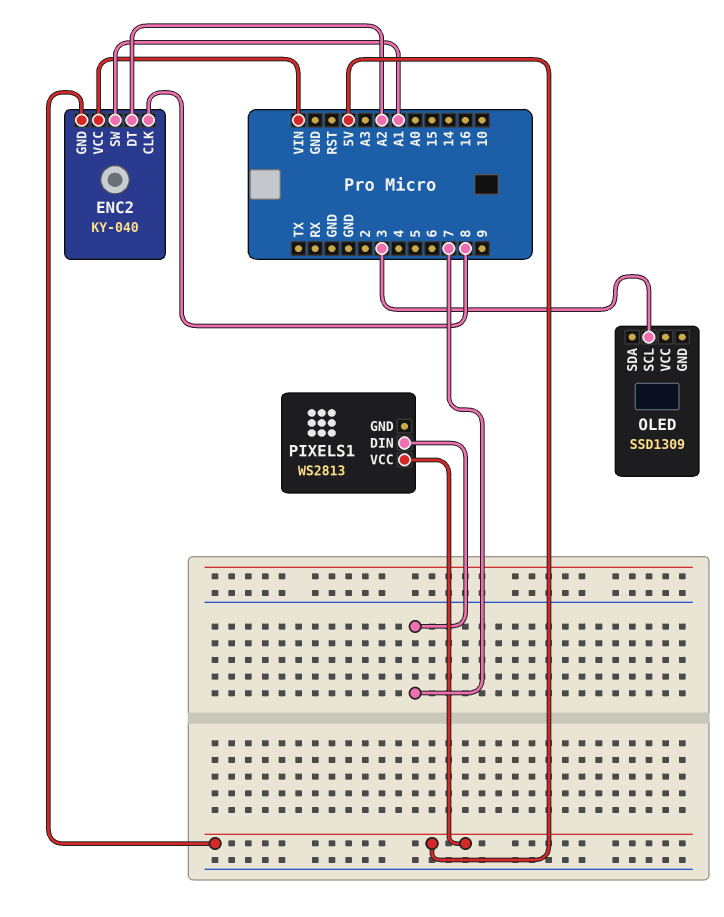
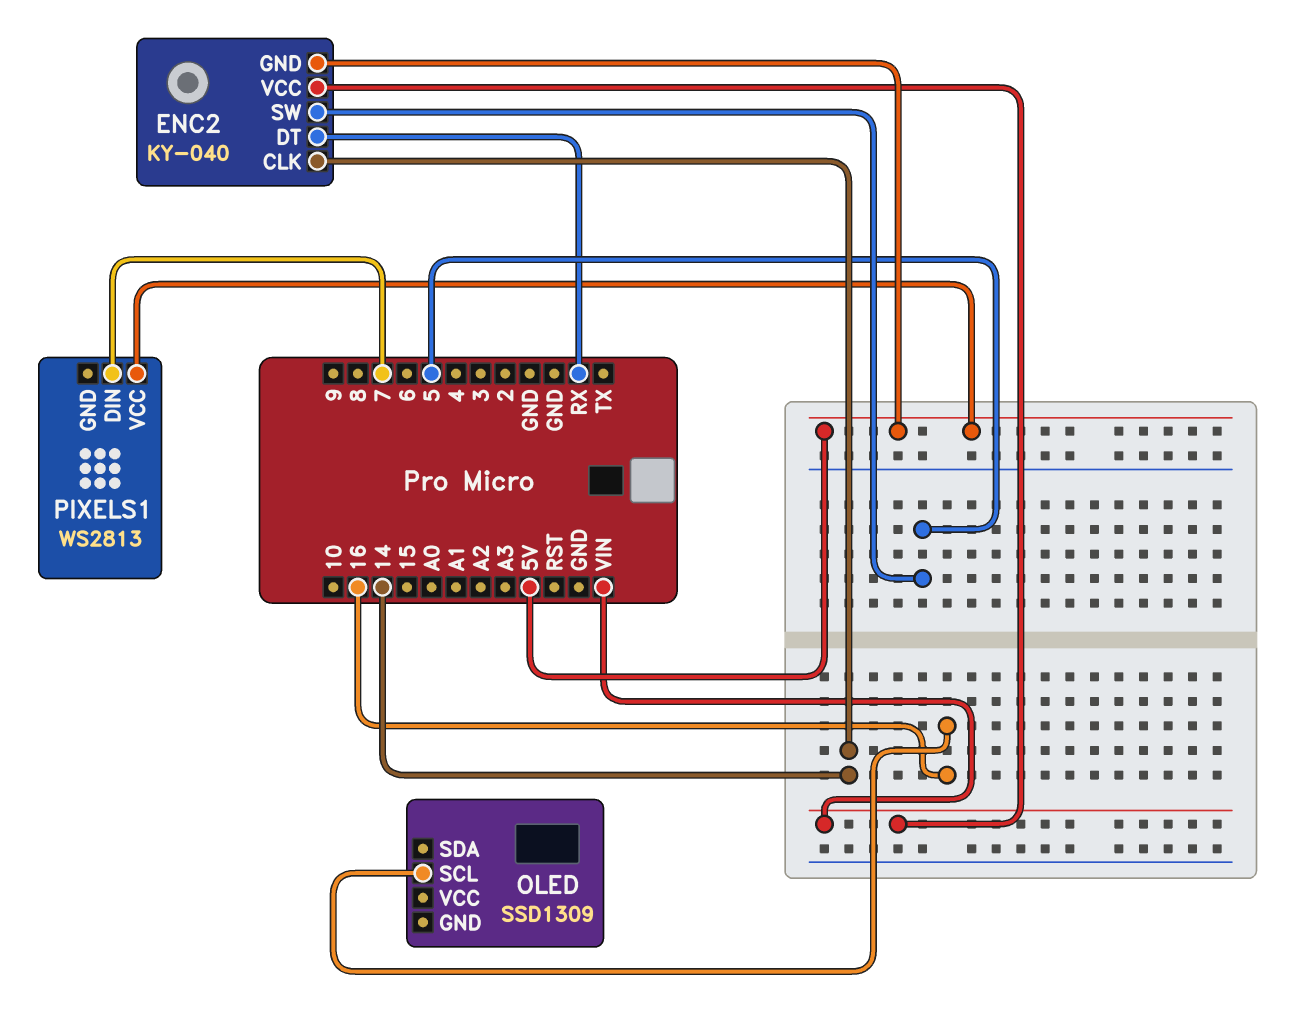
ENC2 pin CLK: 8 -> 14
ENC2 pin DT: A2 -> RX
ENC2 pin SW: A1 -> 5
OLED pin SCL: 3 -> 16

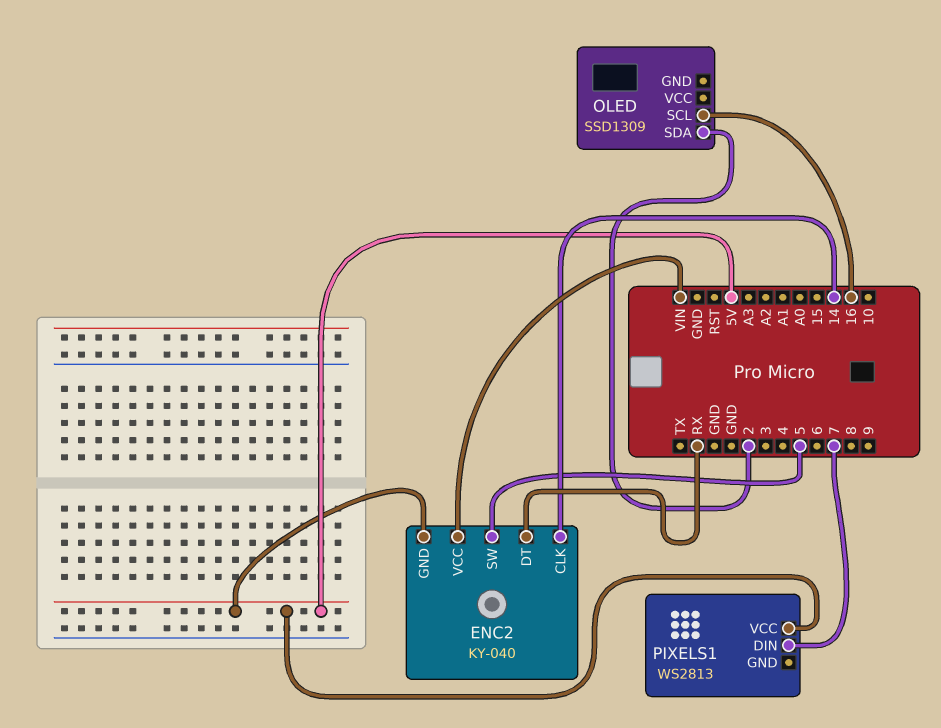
OLED pin SDA: none -> 2

